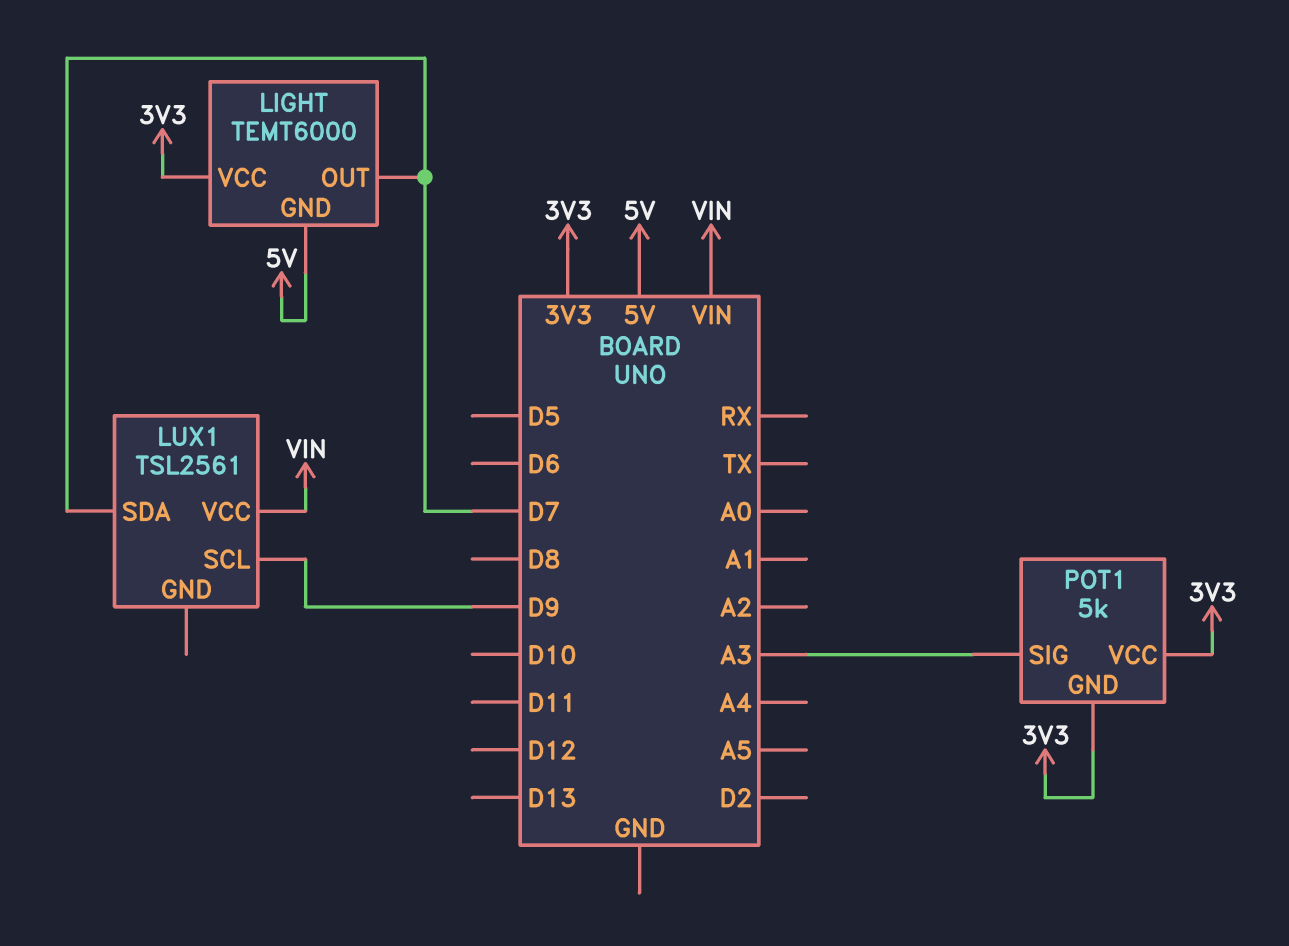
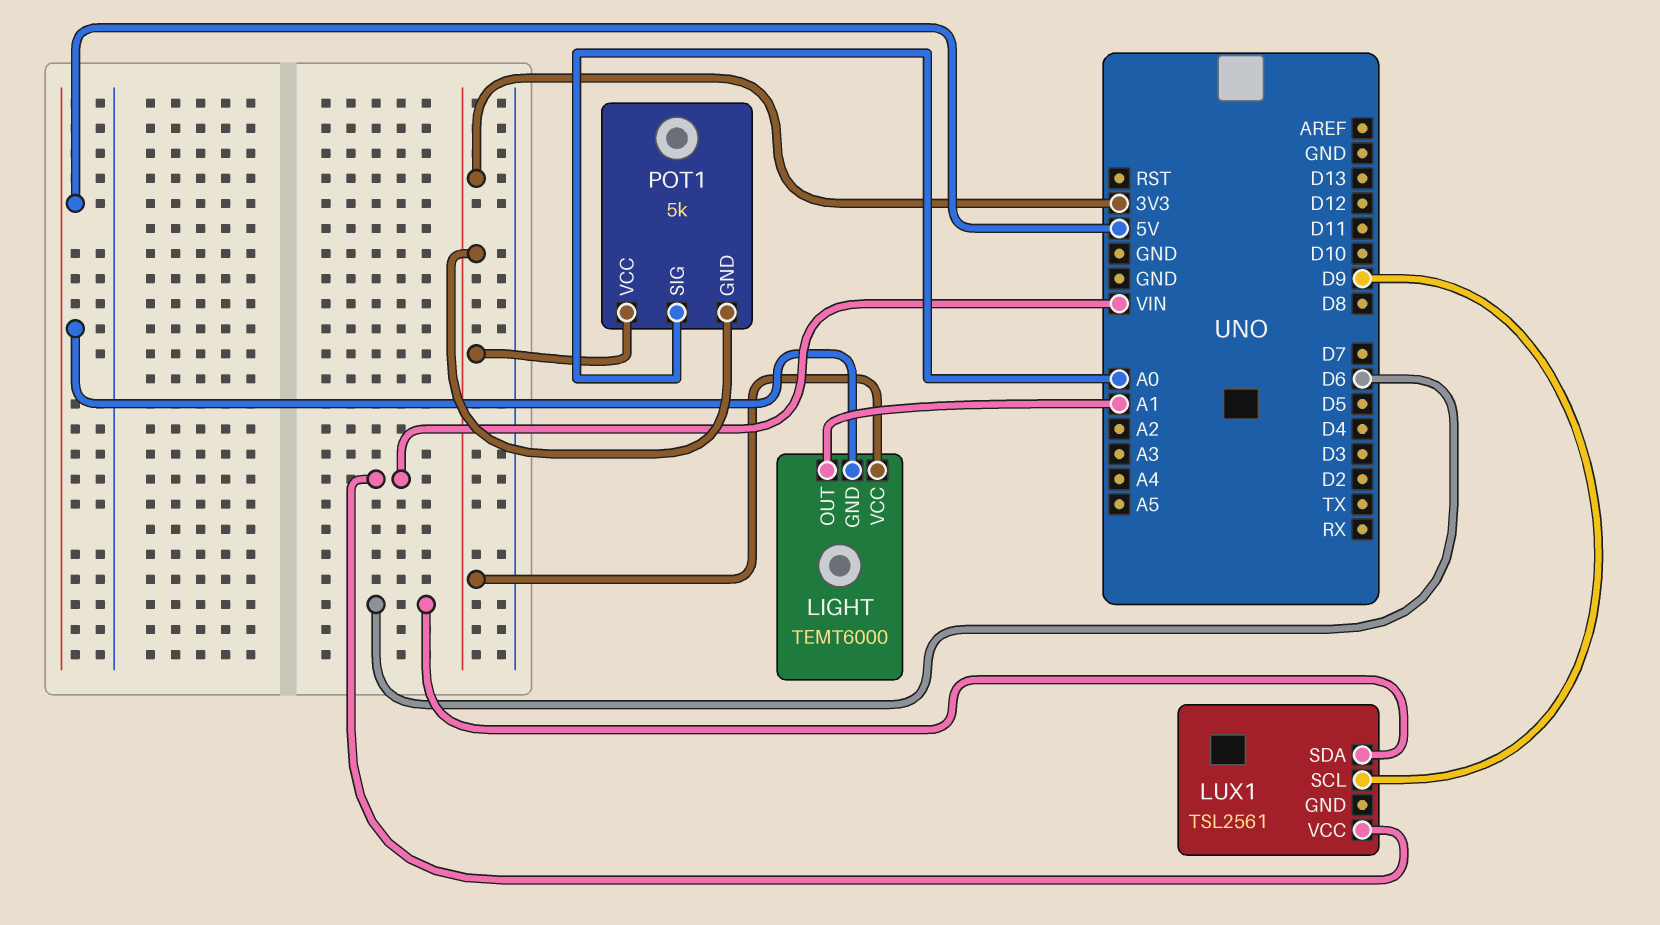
LIGHT pin OUT: D7 -> A1
LUX1 pin SDA: D7 -> D6
POT1 pin SIG: A3 -> A0

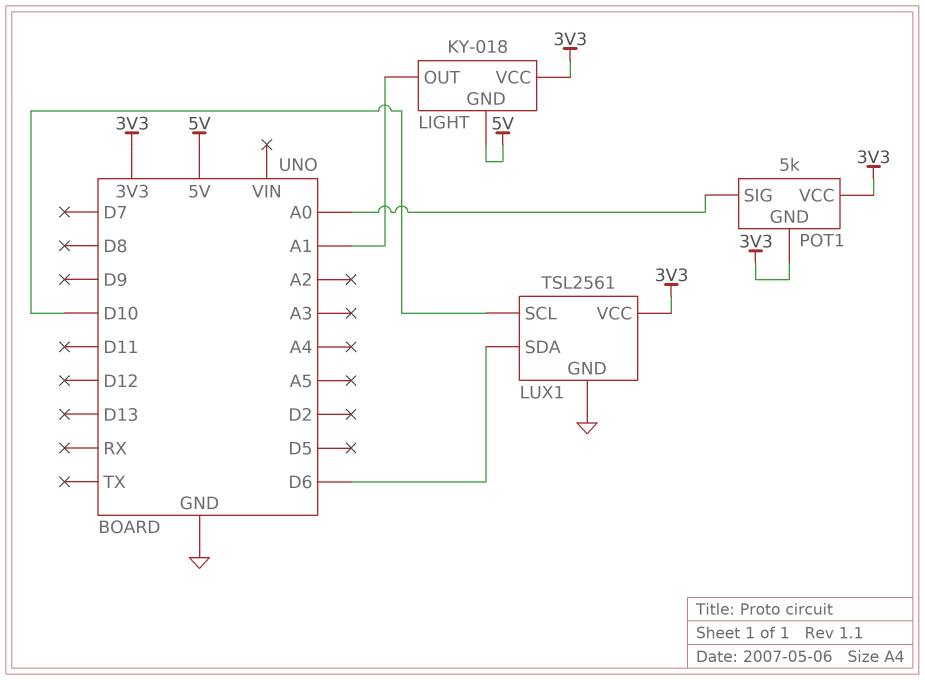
LIGHT: TEMT6000 -> KY-018
LUX1 pin GND: none -> GND
LUX1 pin SCL: D9 -> D10
LUX1 pin VCC: VIN -> 3V3

